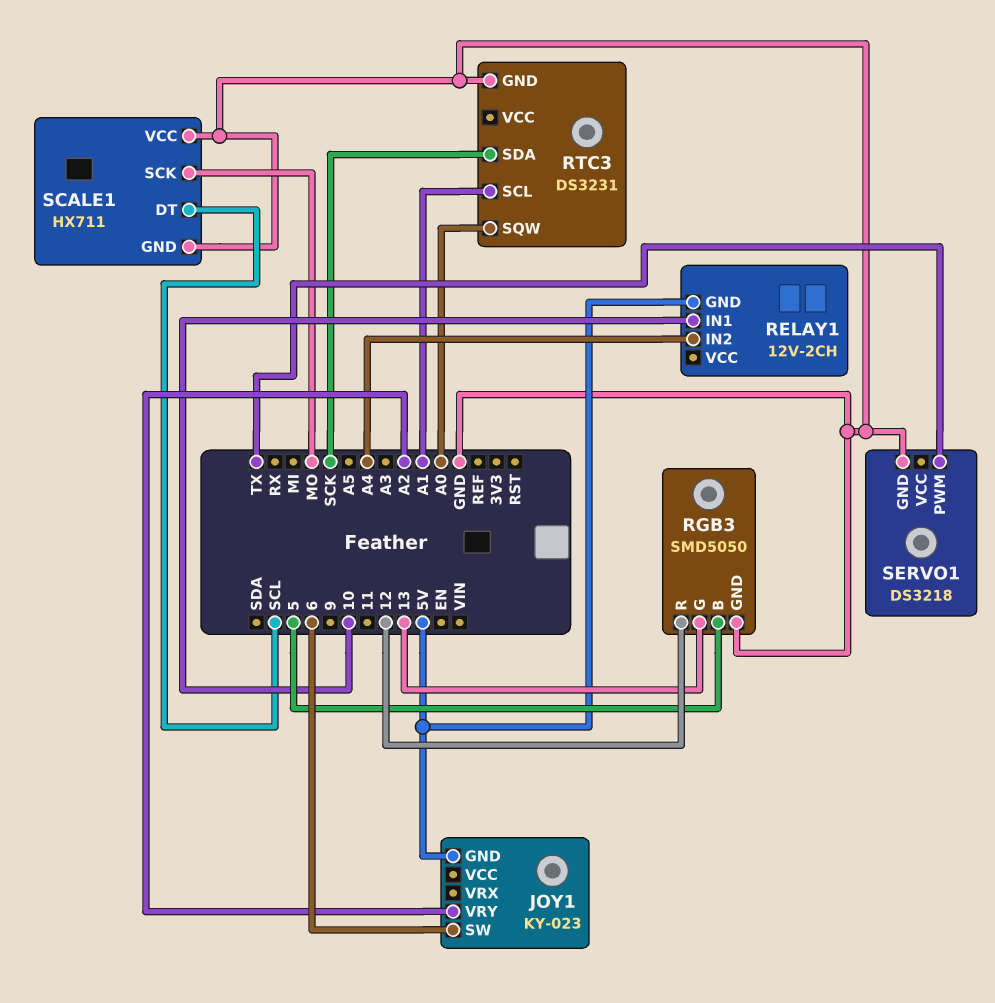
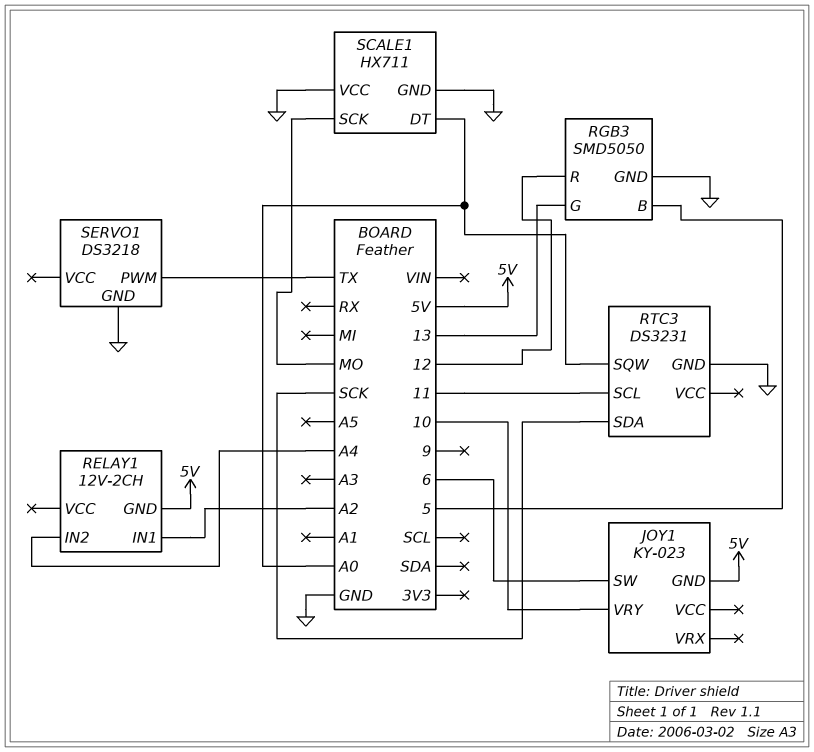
JOY1 pin VRY: A2 -> 10
RELAY1 pin IN1: 10 -> A2
RTC3 pin SCL: A1 -> 11
SCALE1 pin DT: SCL -> A0

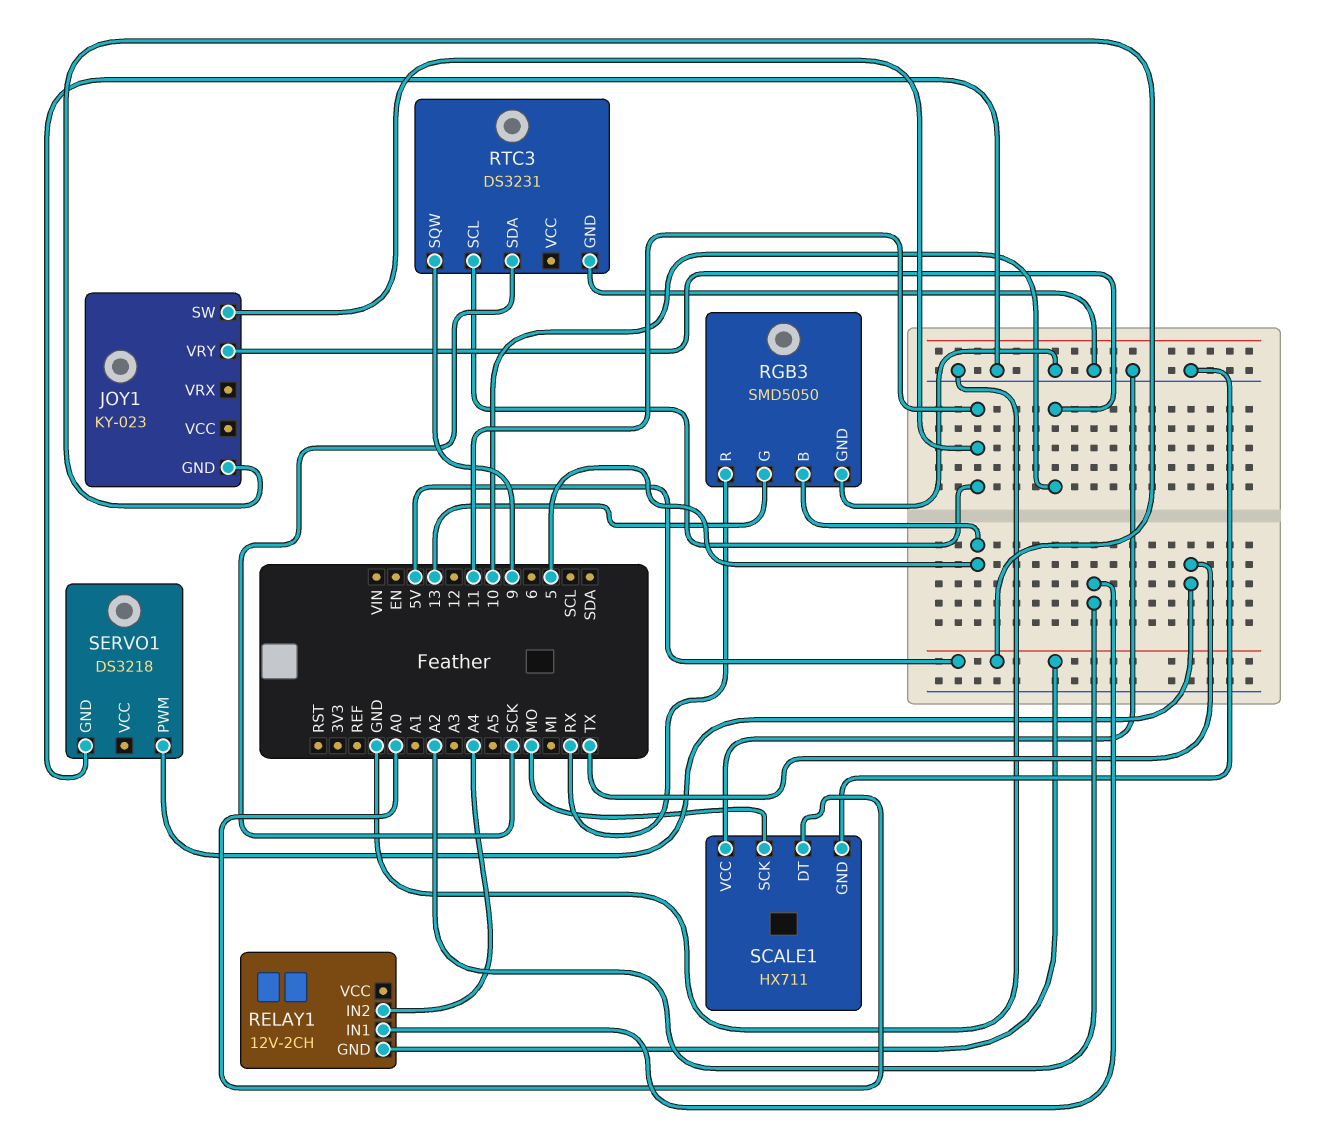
JOY1 pin SW: 6 -> 11
RGB3 pin R: 12 -> RX
RTC3 pin SQW: A0 -> 9

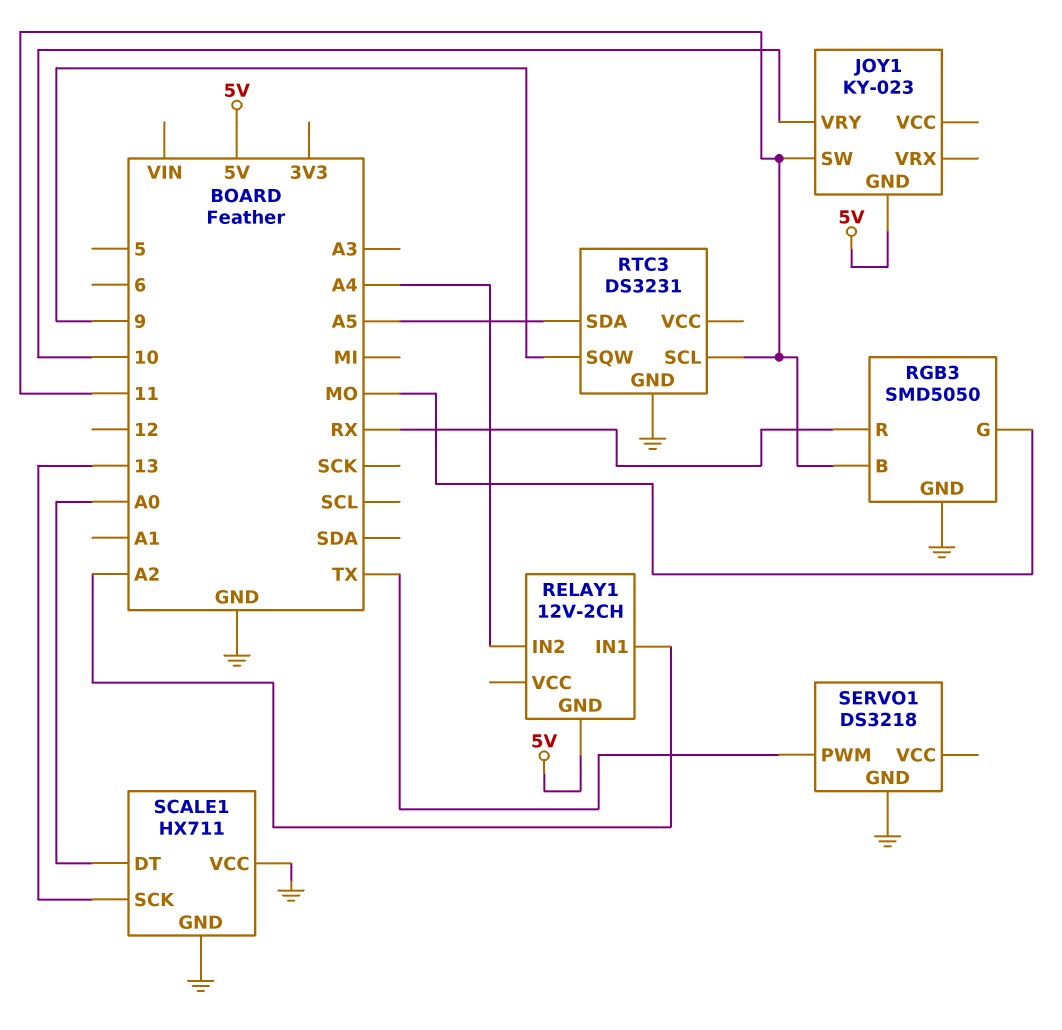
RGB3 pin B: 5 -> 11
RGB3 pin G: 13 -> MO
RTC3 pin SDA: SCK -> A5
SCALE1 pin SCK: MO -> 13

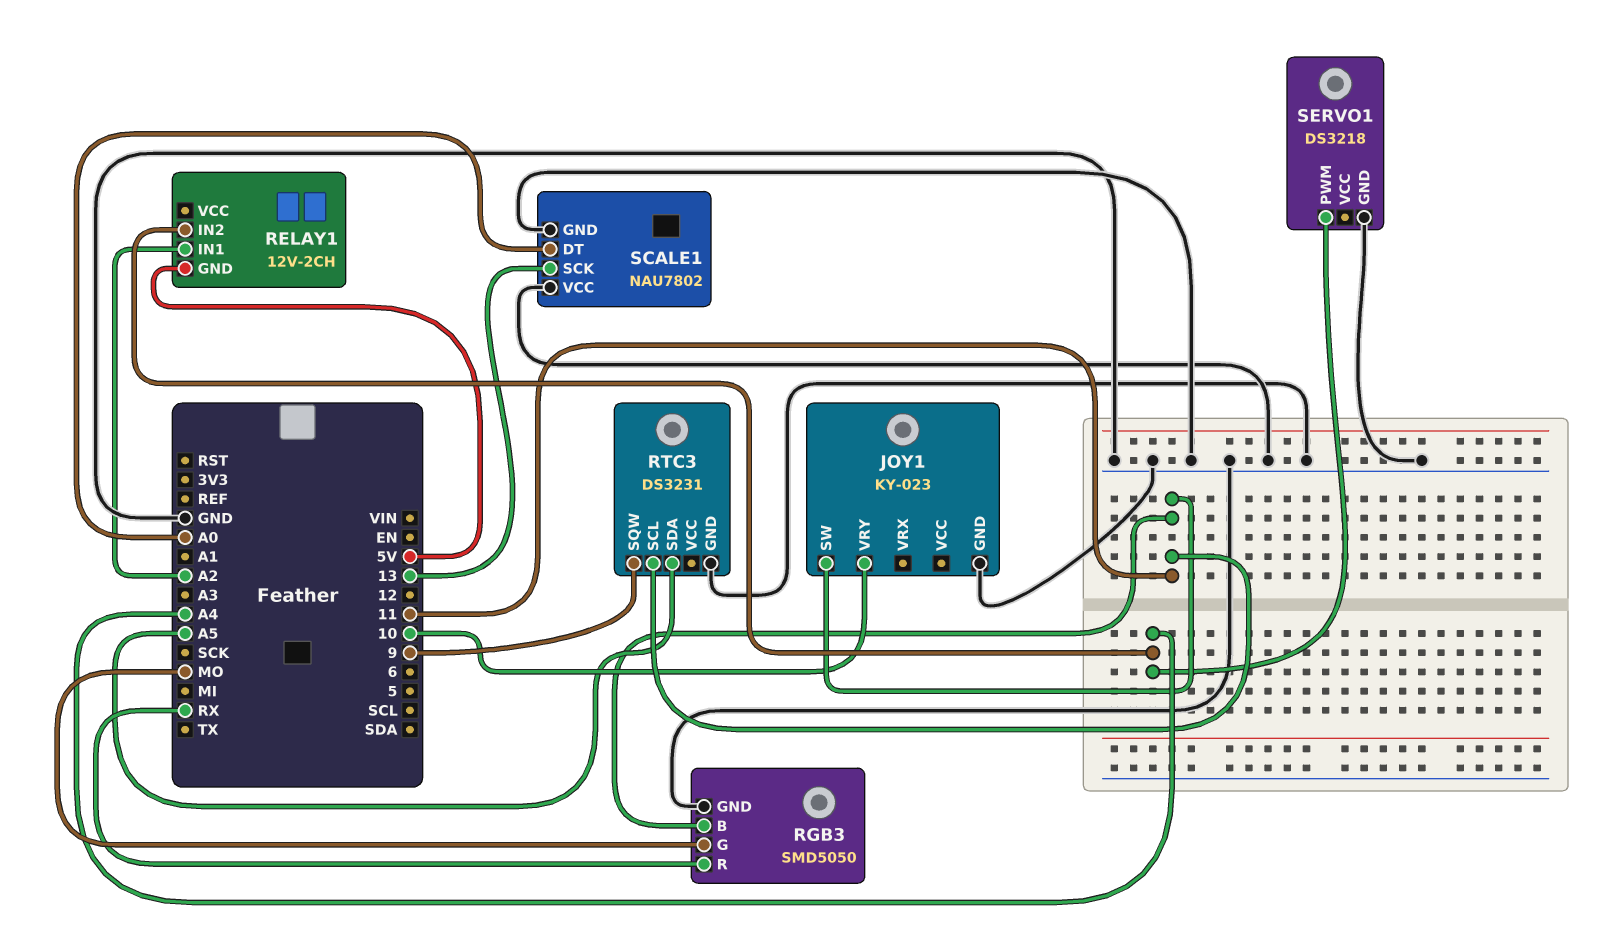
JOY1 pin GND: 5V -> GND
SCALE1: HX711 -> NAU7802
SERVO1 pin PWM: TX -> A4

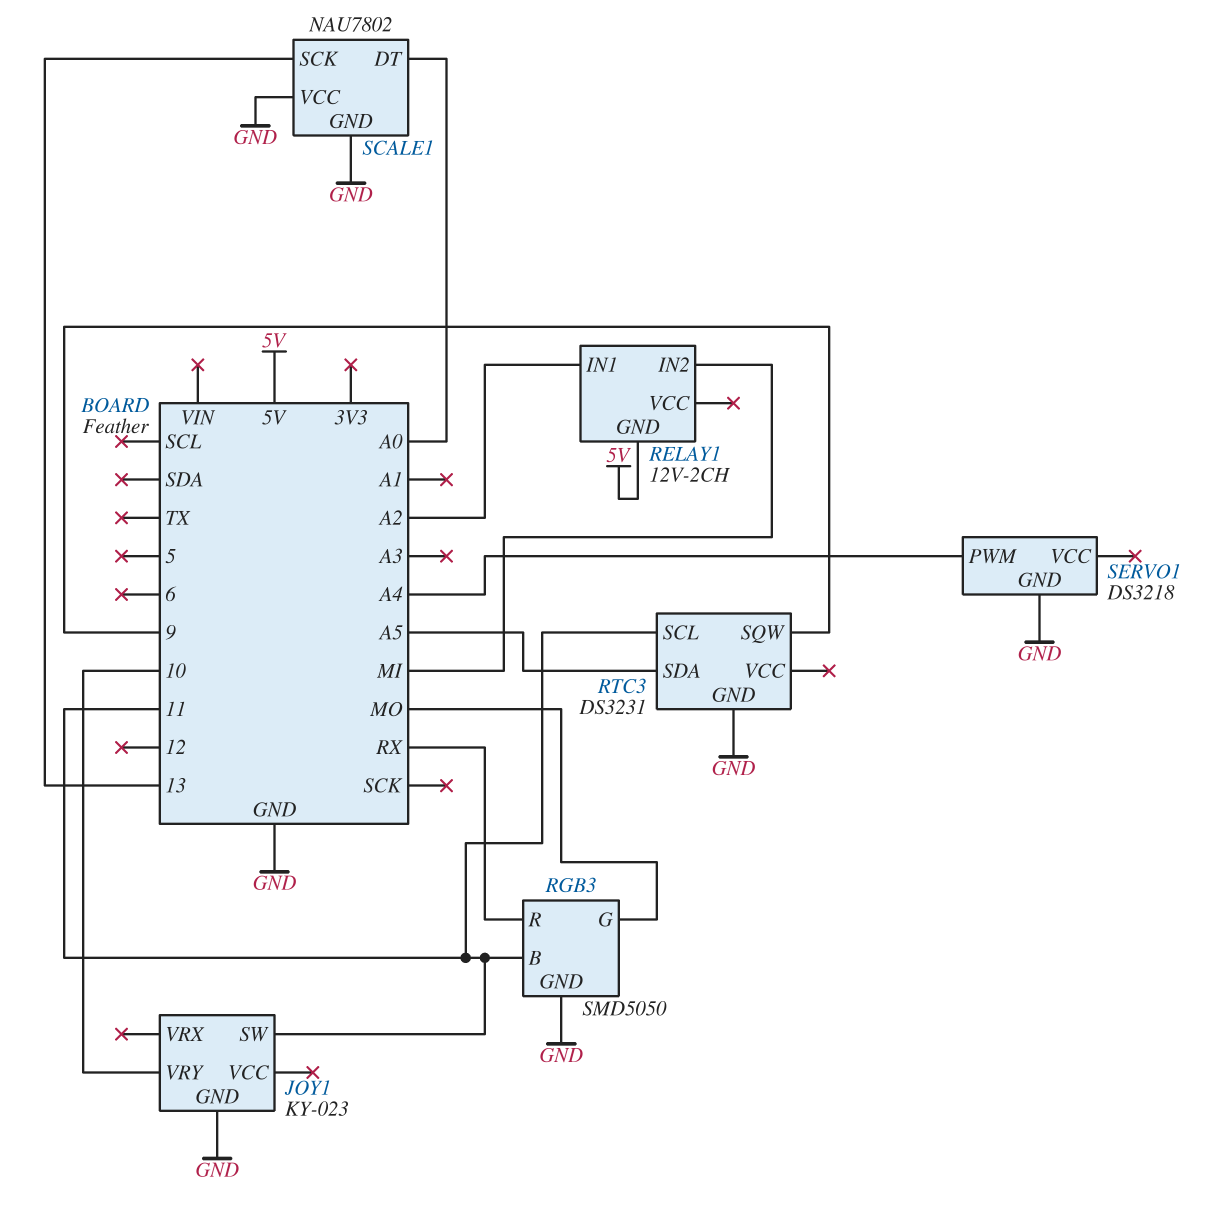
RELAY1 pin IN2: A4 -> MI

